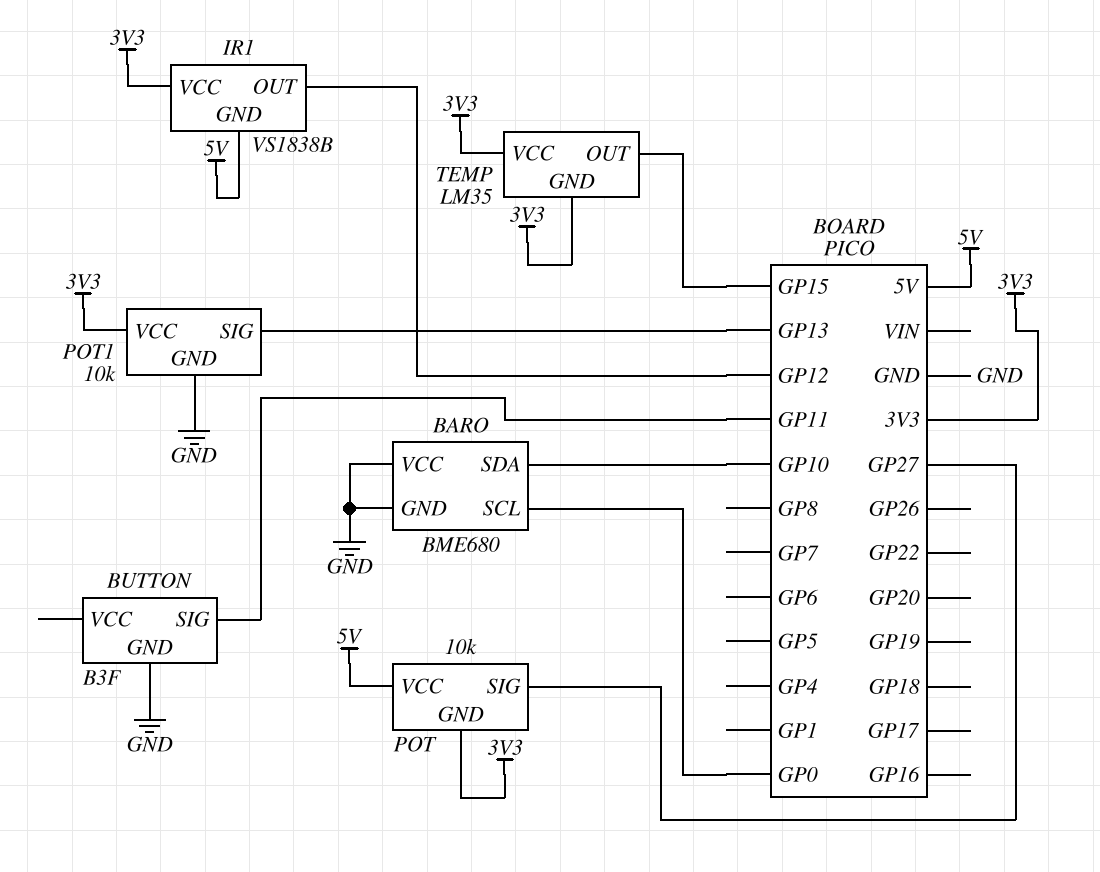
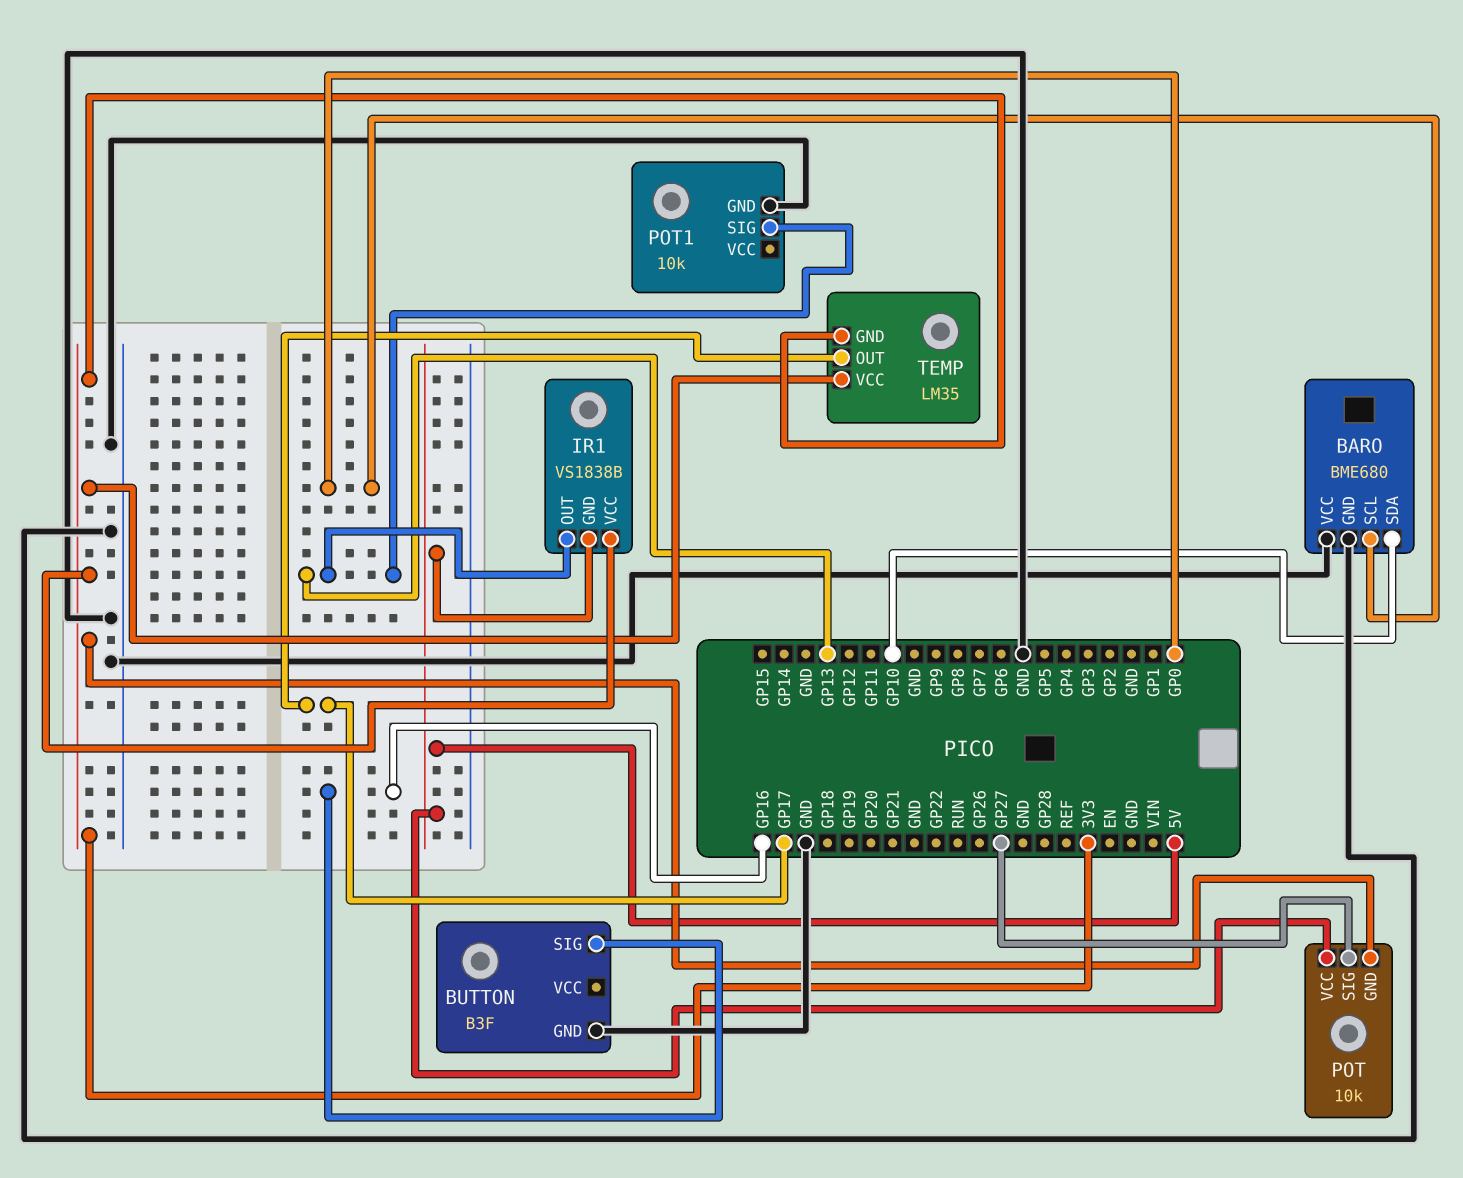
BUTTON pin SIG: GP11 -> GP16
IR1 pin OUT: GP12 -> GP13
POT1 pin VCC: 3V3 -> none
TEMP pin OUT: GP15 -> GP17

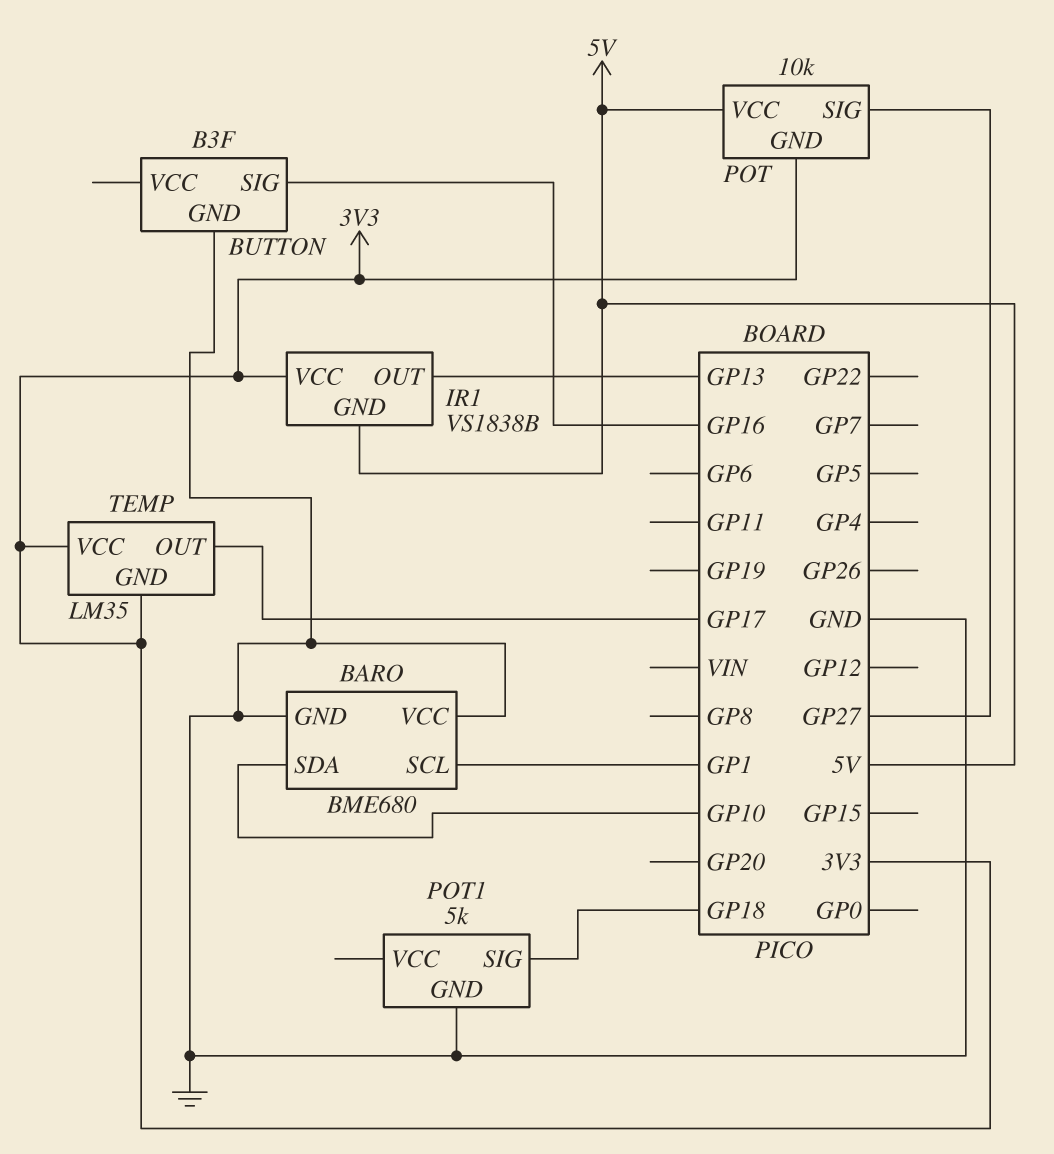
BARO pin SCL: GP0 -> GP1
POT1: 10k -> 5k
POT1 pin SIG: GP13 -> GP18

